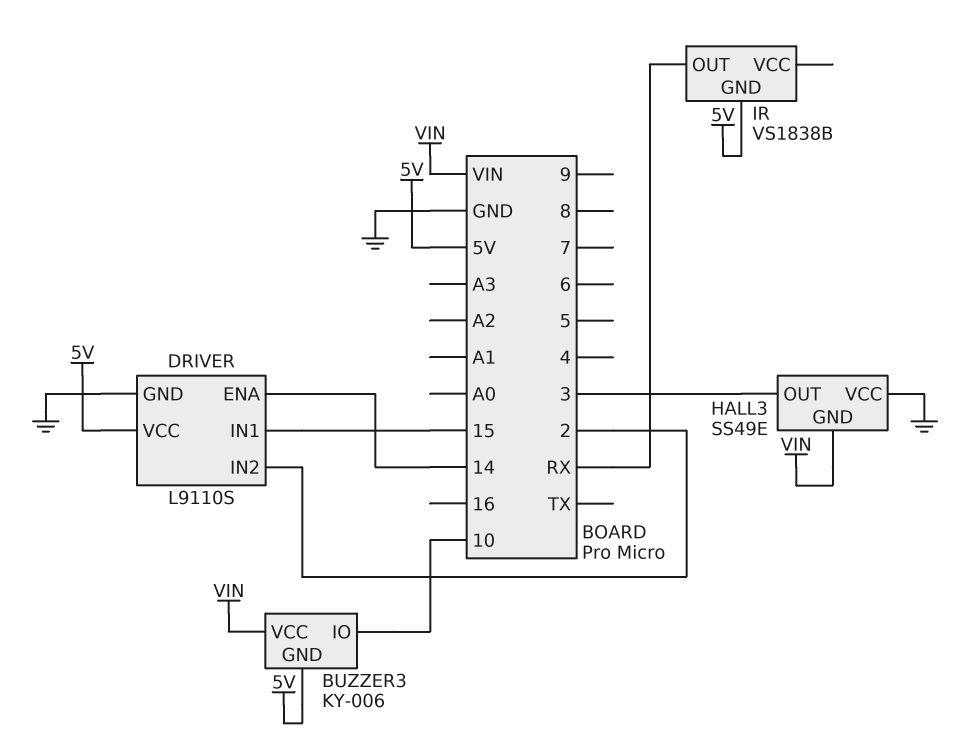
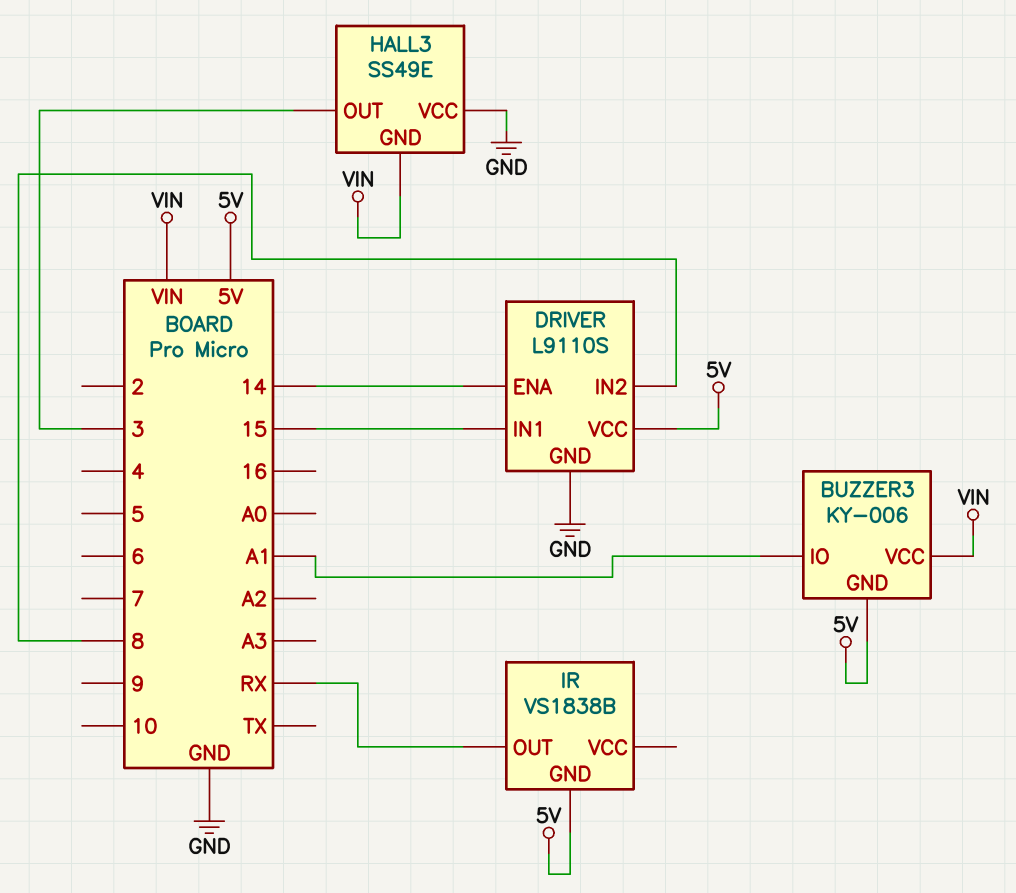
BUZZER3 pin IO: 10 -> A1
DRIVER pin IN2: 2 -> 8

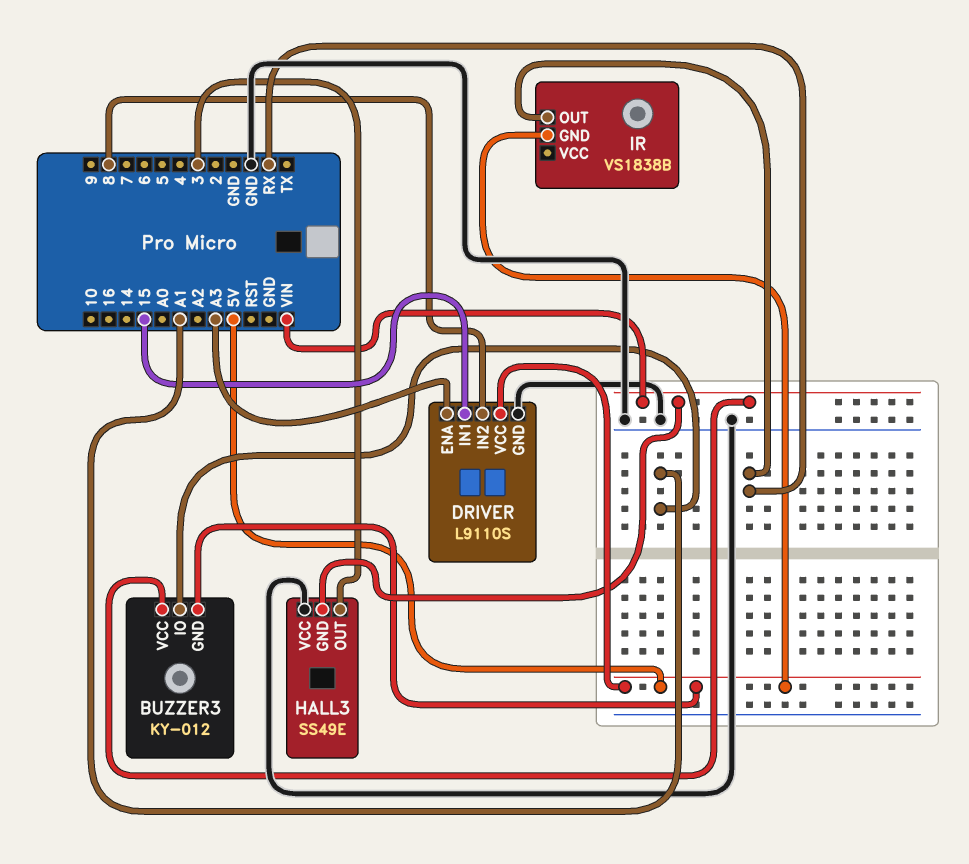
BUZZER3: KY-006 -> KY-012
DRIVER pin ENA: 14 -> A3

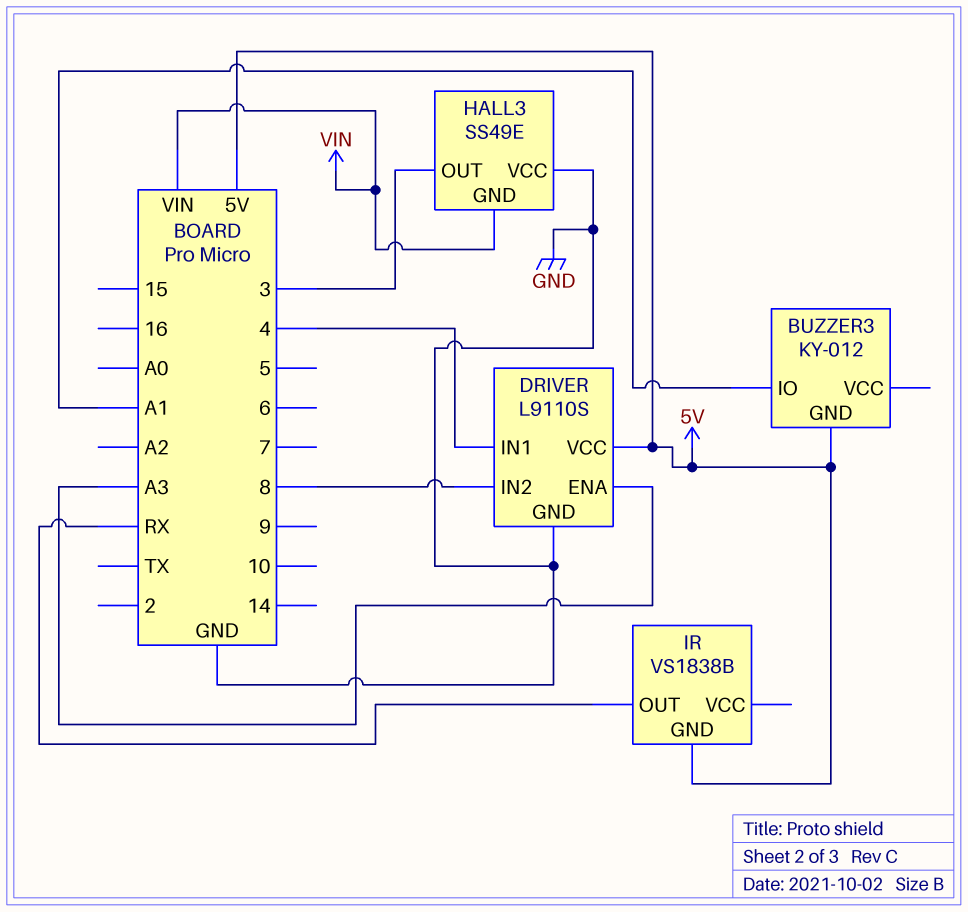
BUZZER3 pin VCC: VIN -> none
DRIVER pin IN1: 15 -> 4

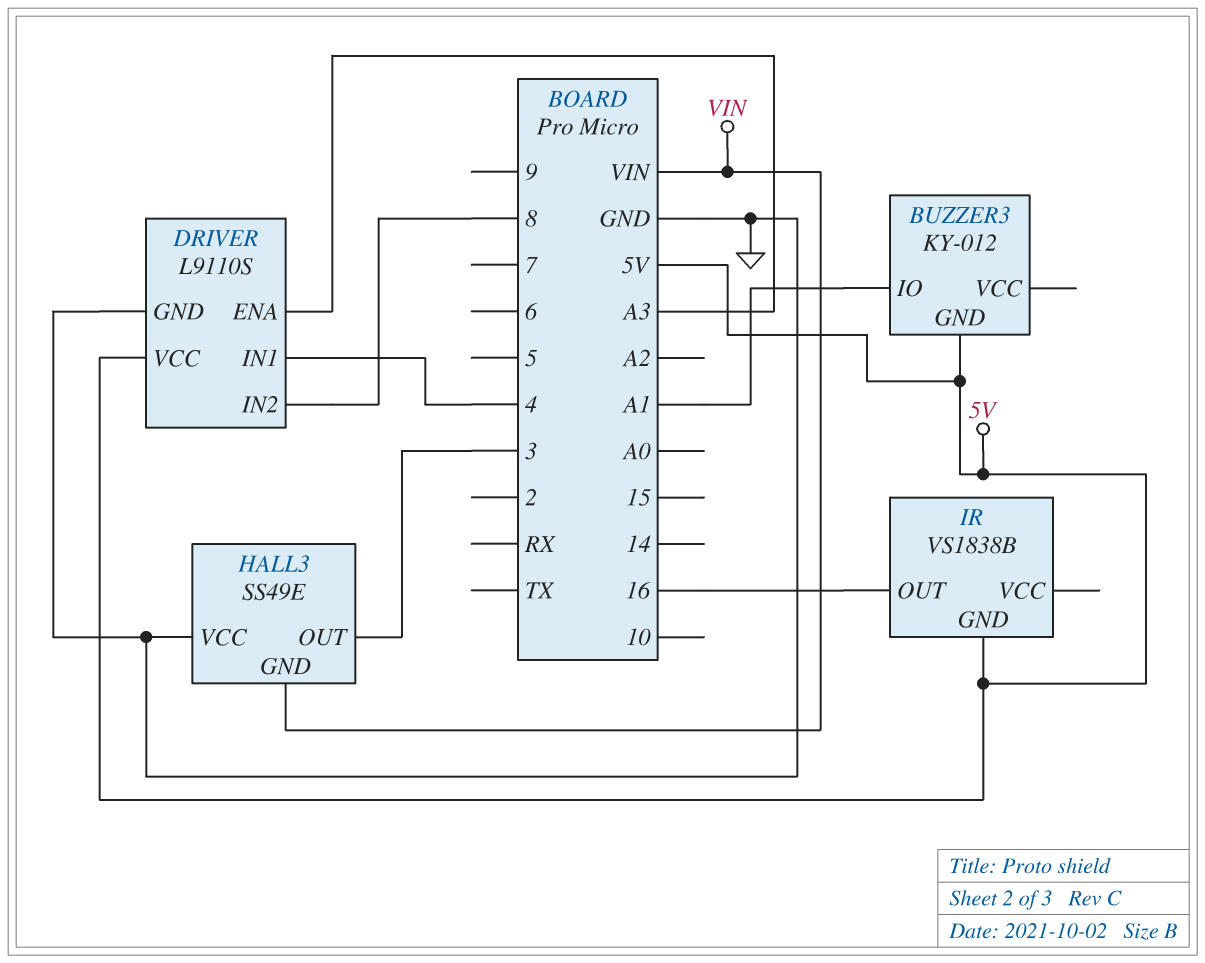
IR pin OUT: RX -> 16

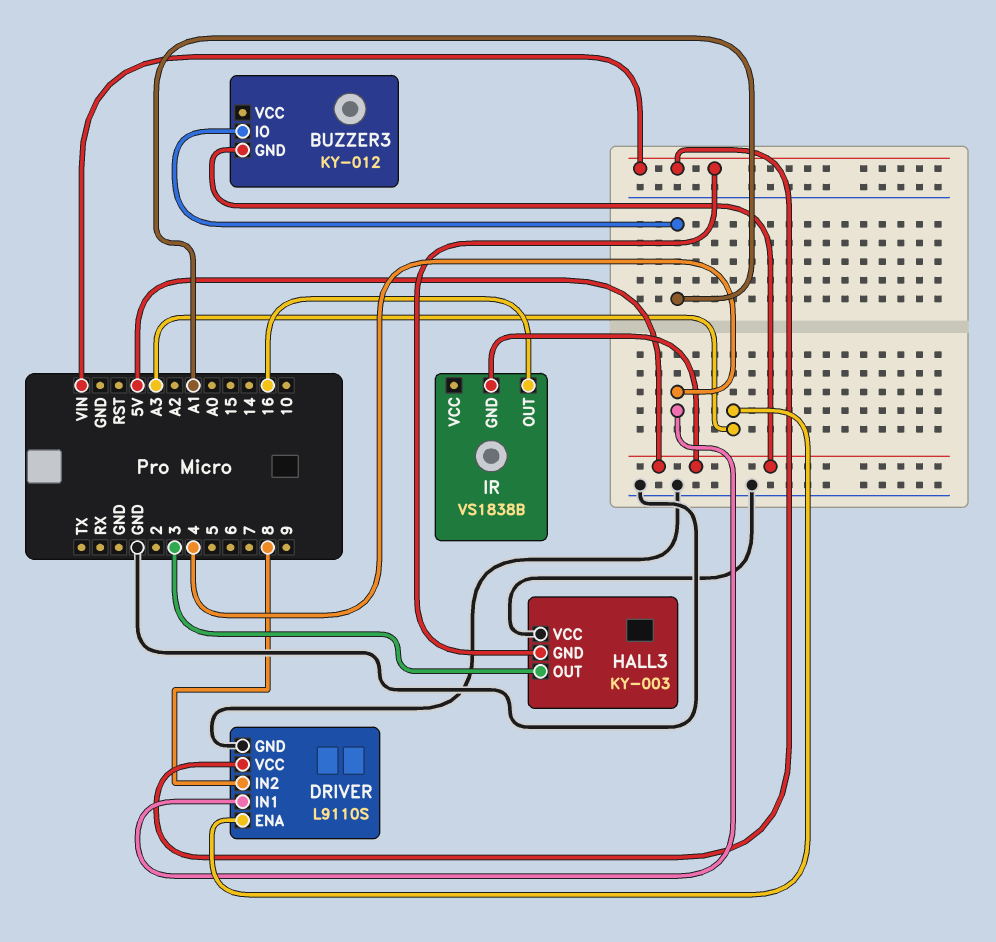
DRIVER pin VCC: 5V -> VIN
HALL3: SS49E -> KY-003

